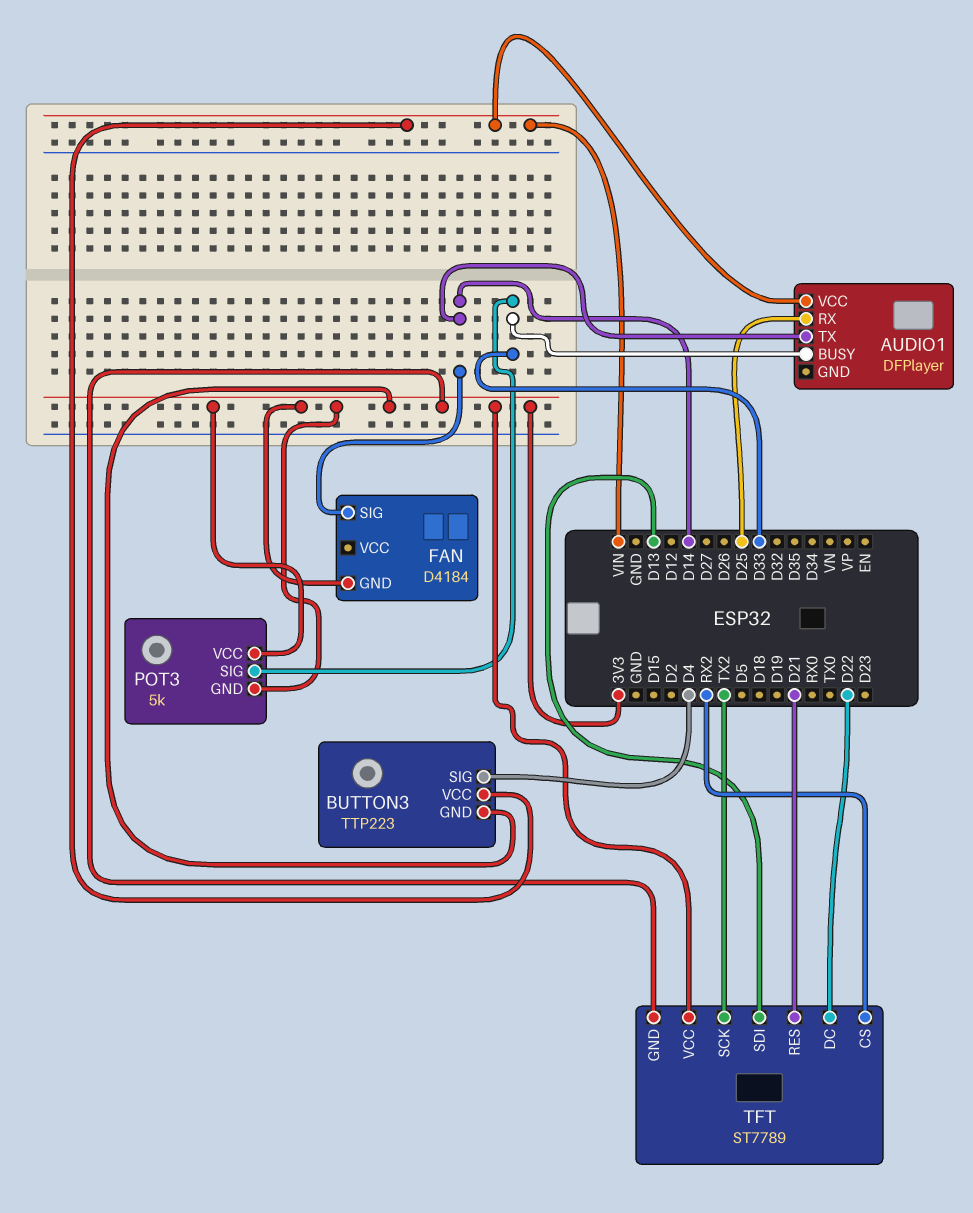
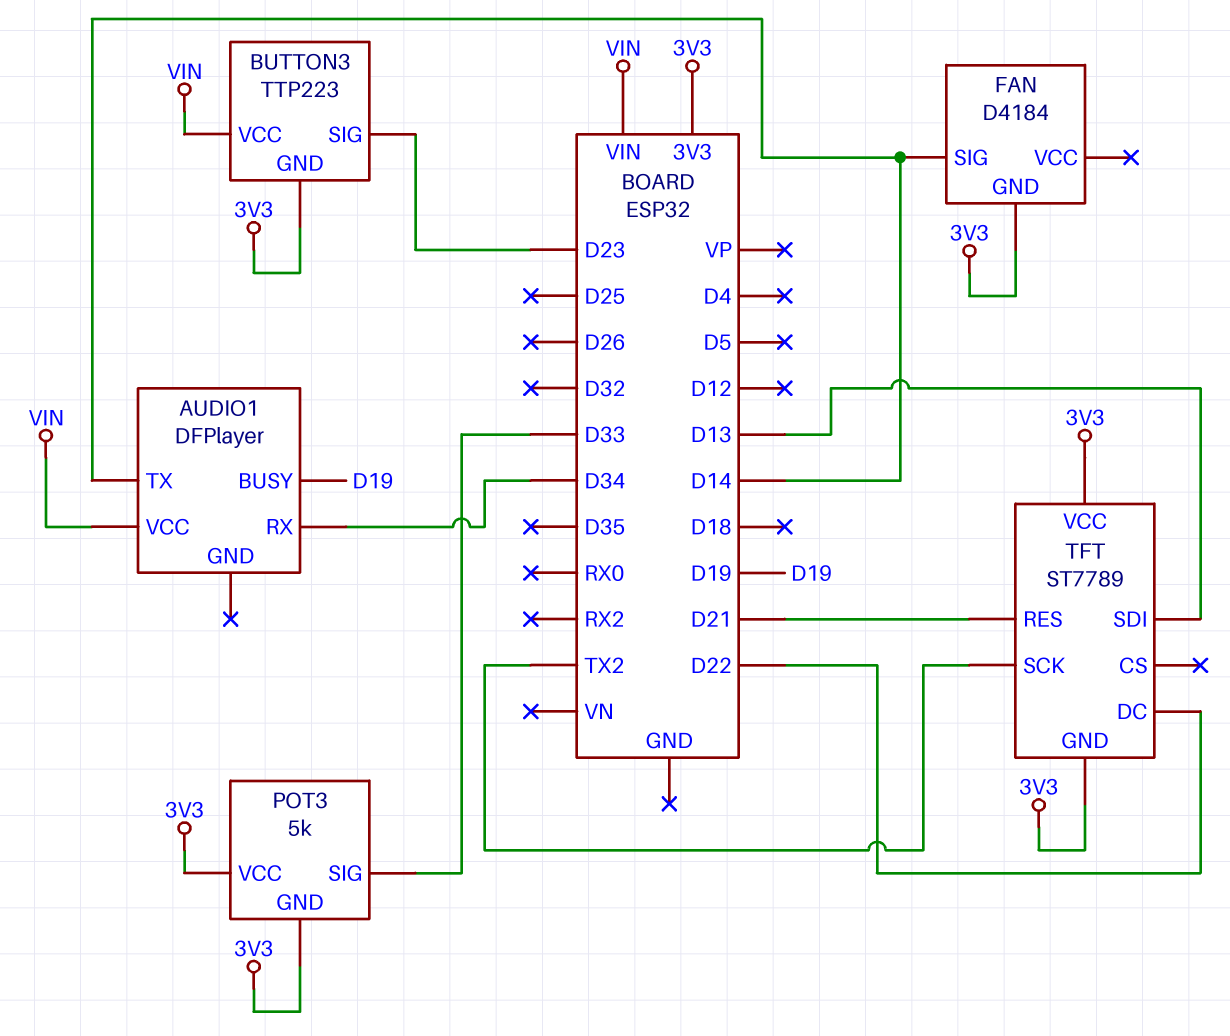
AUDIO1 pin BUSY: D33 -> D19
AUDIO1 pin RX: D25 -> D34
BUTTON3 pin SIG: D4 -> D23
TFT pin CS: RX2 -> none

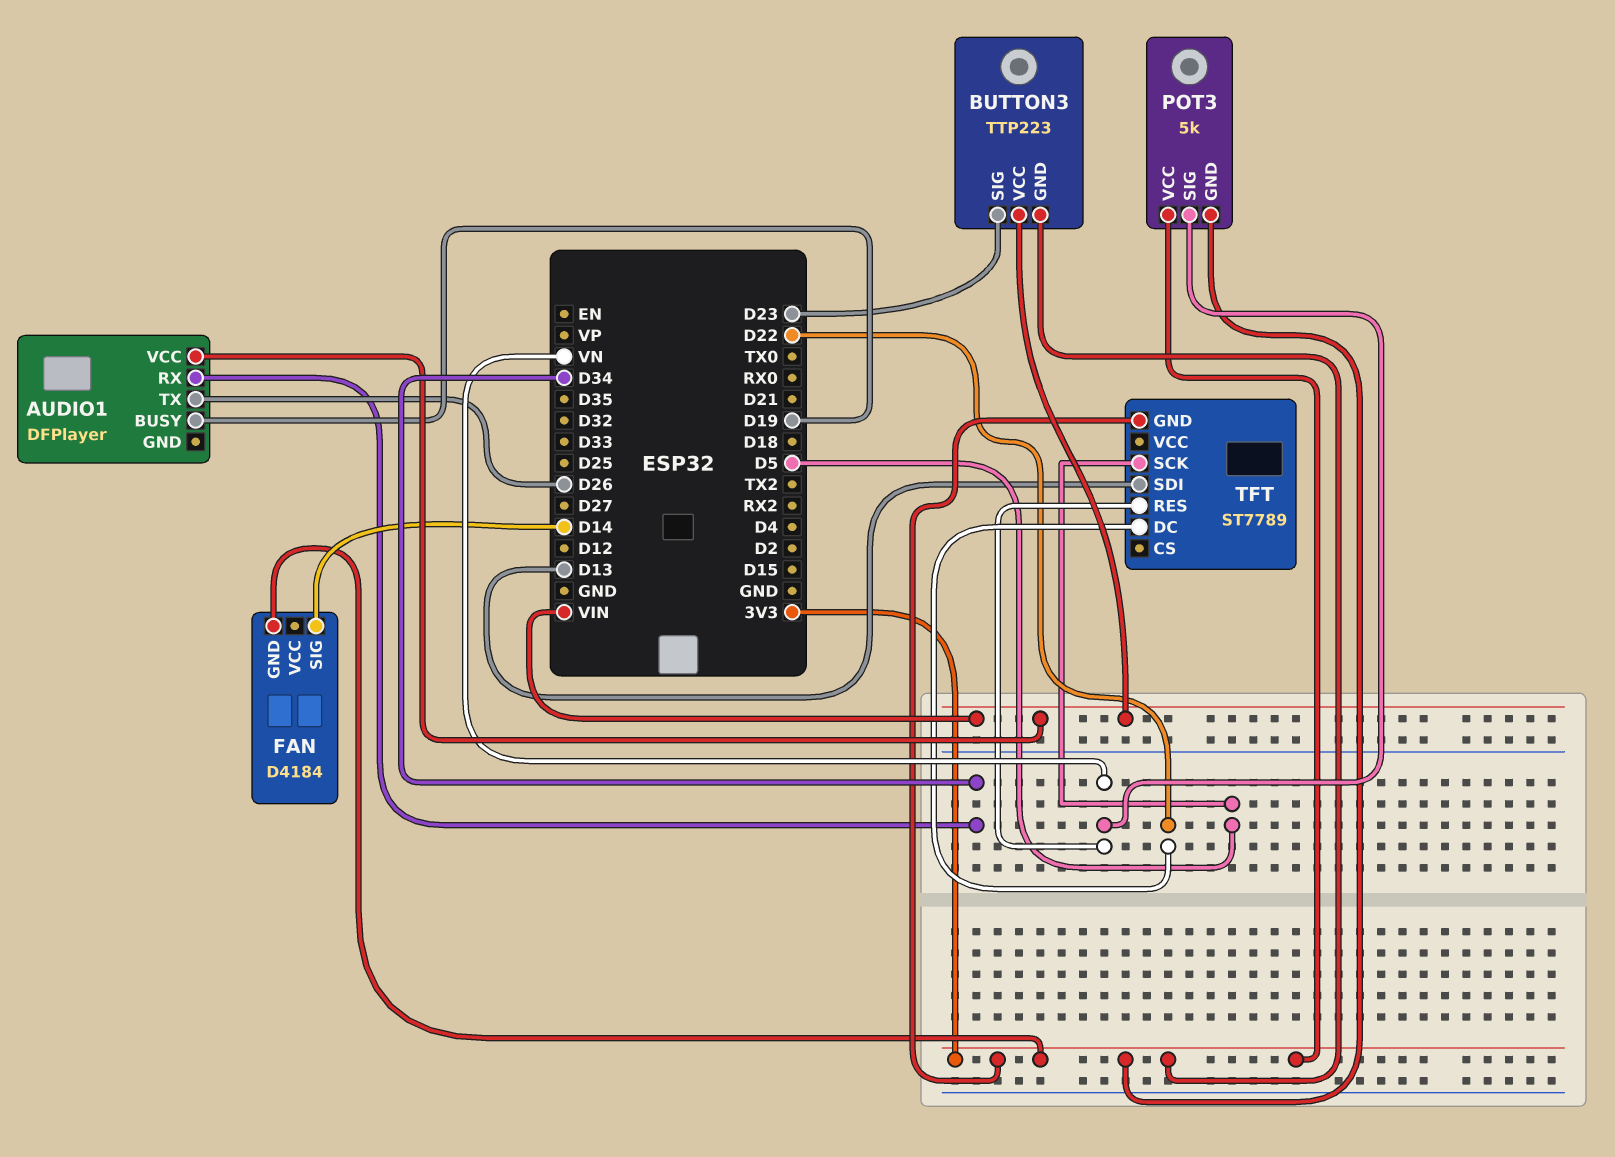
AUDIO1 pin TX: D14 -> D26
POT3 pin SIG: D33 -> VN
TFT pin RES: D21 -> VN
TFT pin SCK: TX2 -> D5
TFT pin VCC: 3V3 -> none

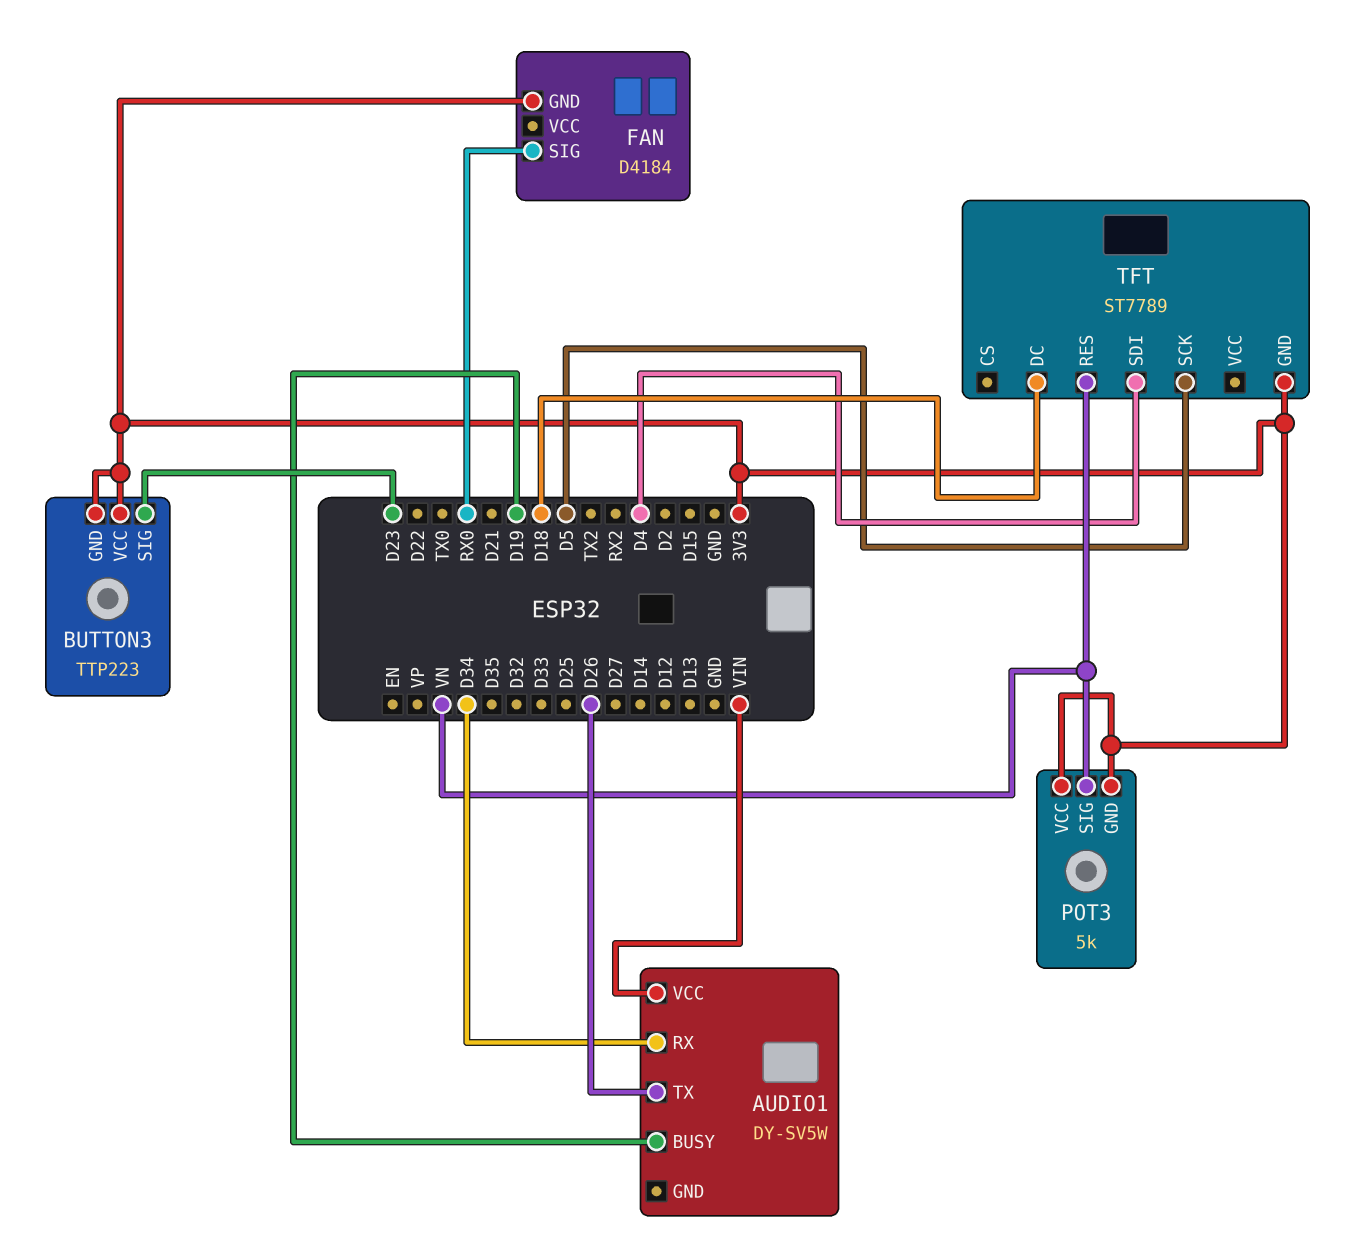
AUDIO1: DFPlayer -> DY-SV5W
BUTTON3 pin VCC: VIN -> 3V3
FAN pin SIG: D14 -> RX0
TFT pin DC: D22 -> D18
TFT pin SDI: D13 -> D4

